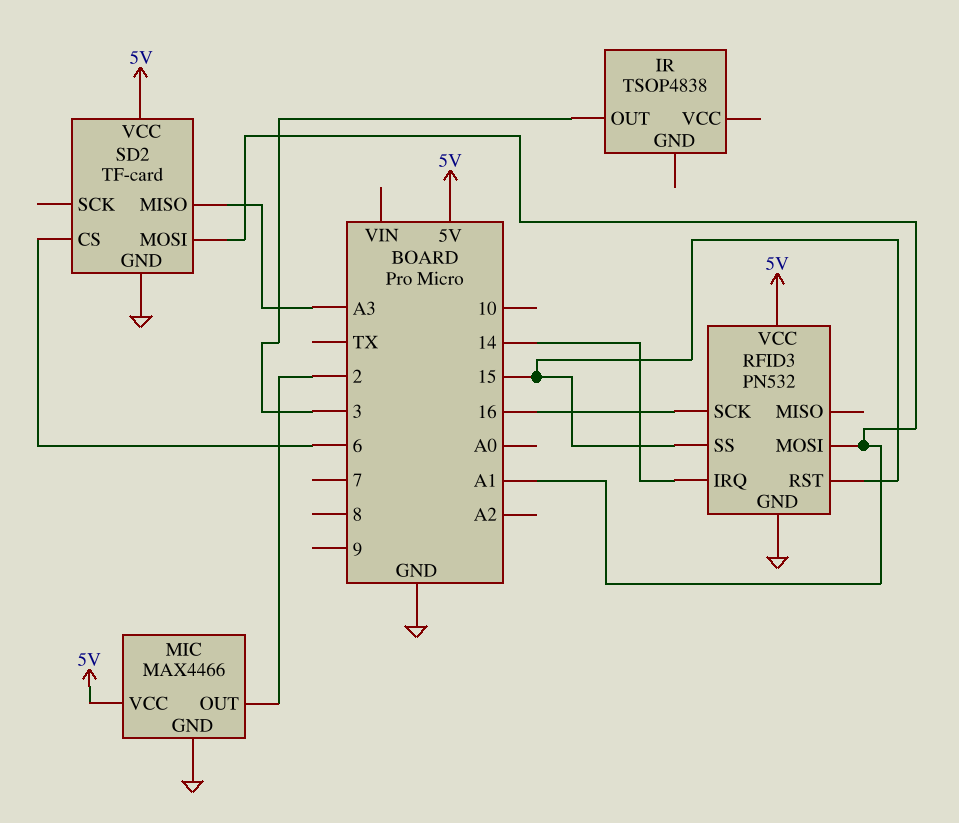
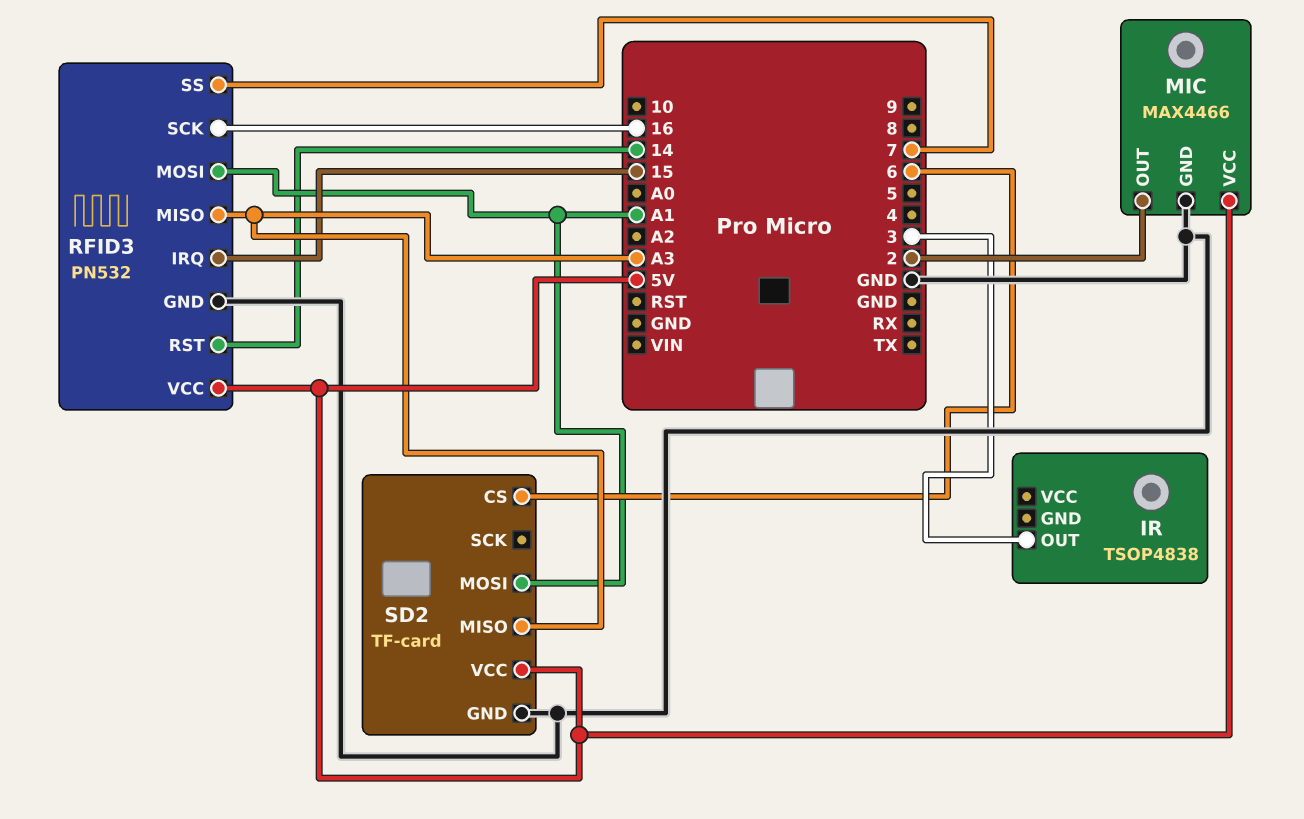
RFID3 pin IRQ: 14 -> 15
RFID3 pin MISO: none -> A3
RFID3 pin RST: 15 -> 14
RFID3 pin SS: 15 -> 7

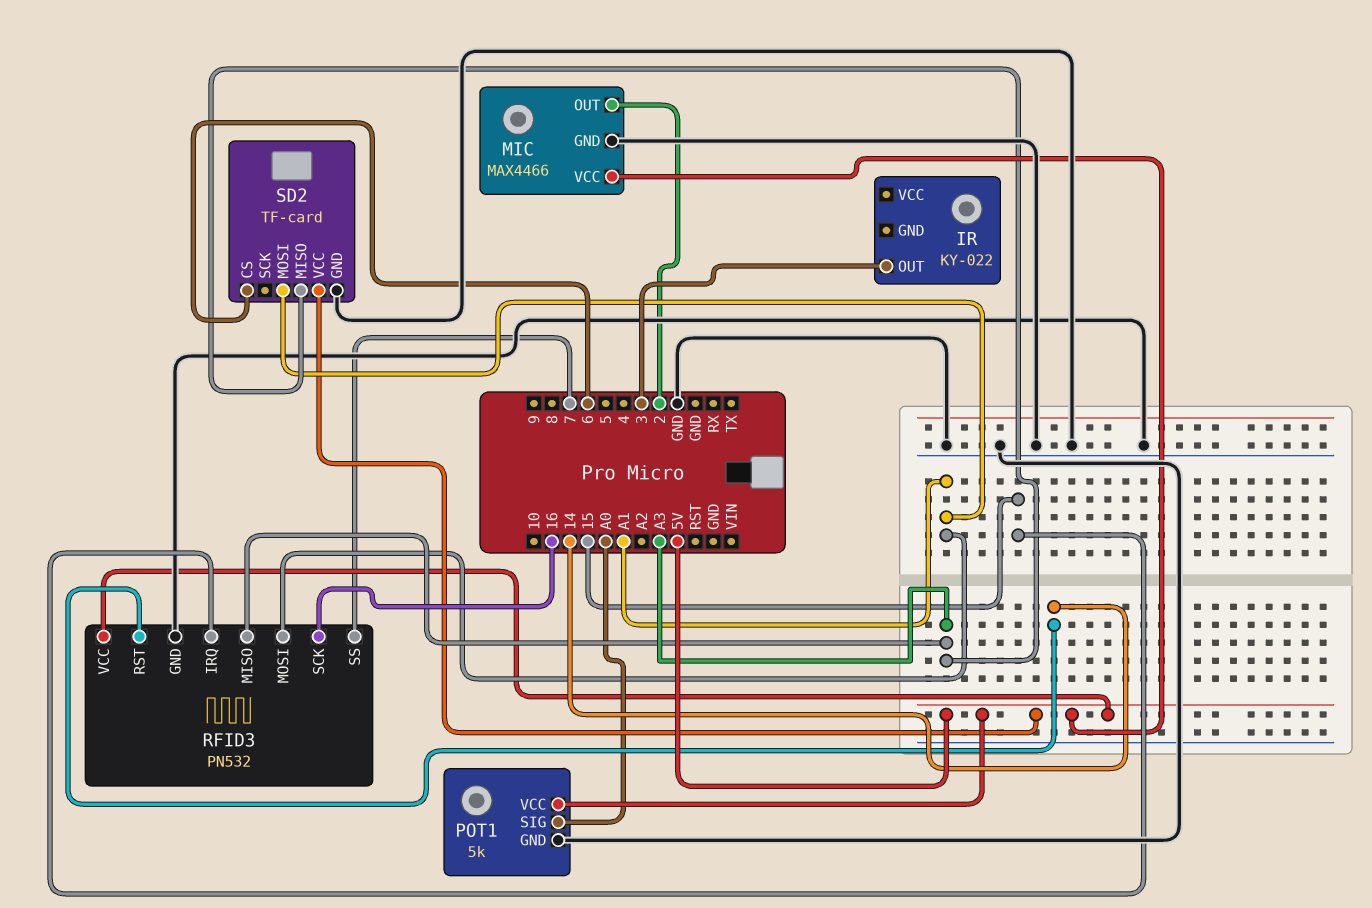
IR: TSOP4838 -> KY-022
POT1: none -> 5k
POT1 pin GND: none -> GND
POT1 pin SIG: none -> A0
POT1 pin VCC: none -> 5V

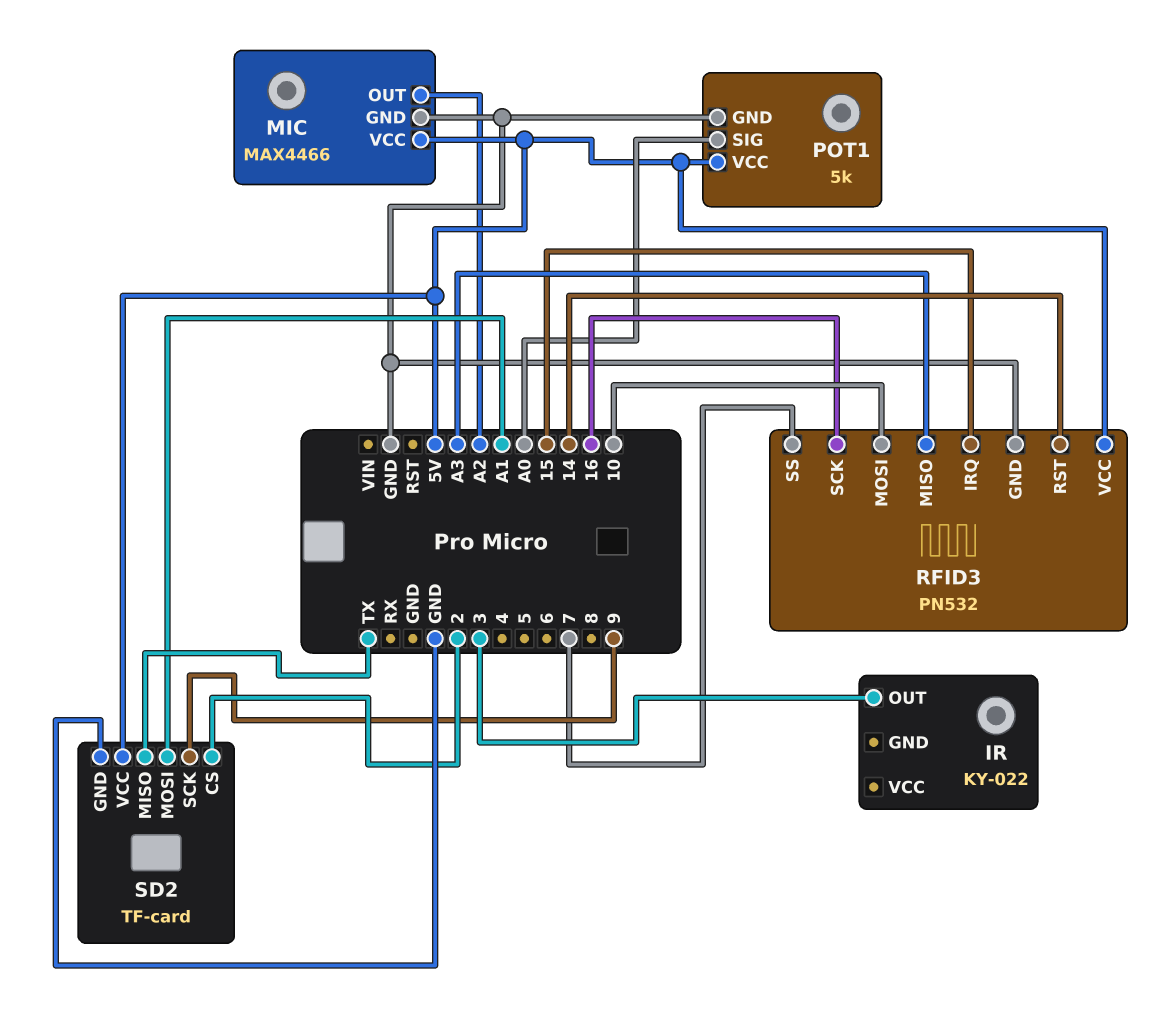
MIC pin OUT: 2 -> A2
RFID3 pin MOSI: A1 -> 10
SD2 pin CS: 6 -> 2
SD2 pin MISO: A3 -> TX
SD2 pin SCK: none -> 9

